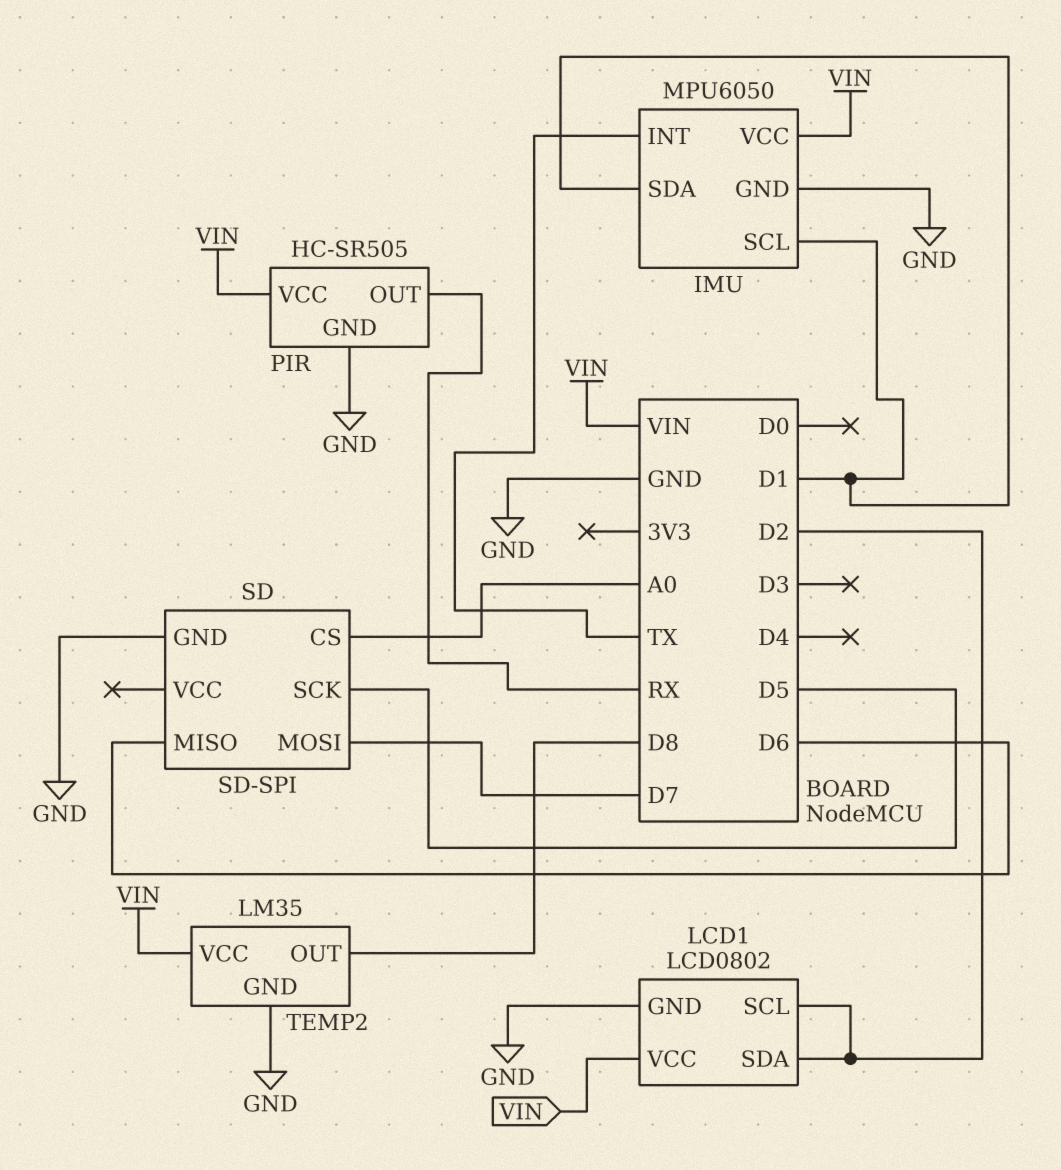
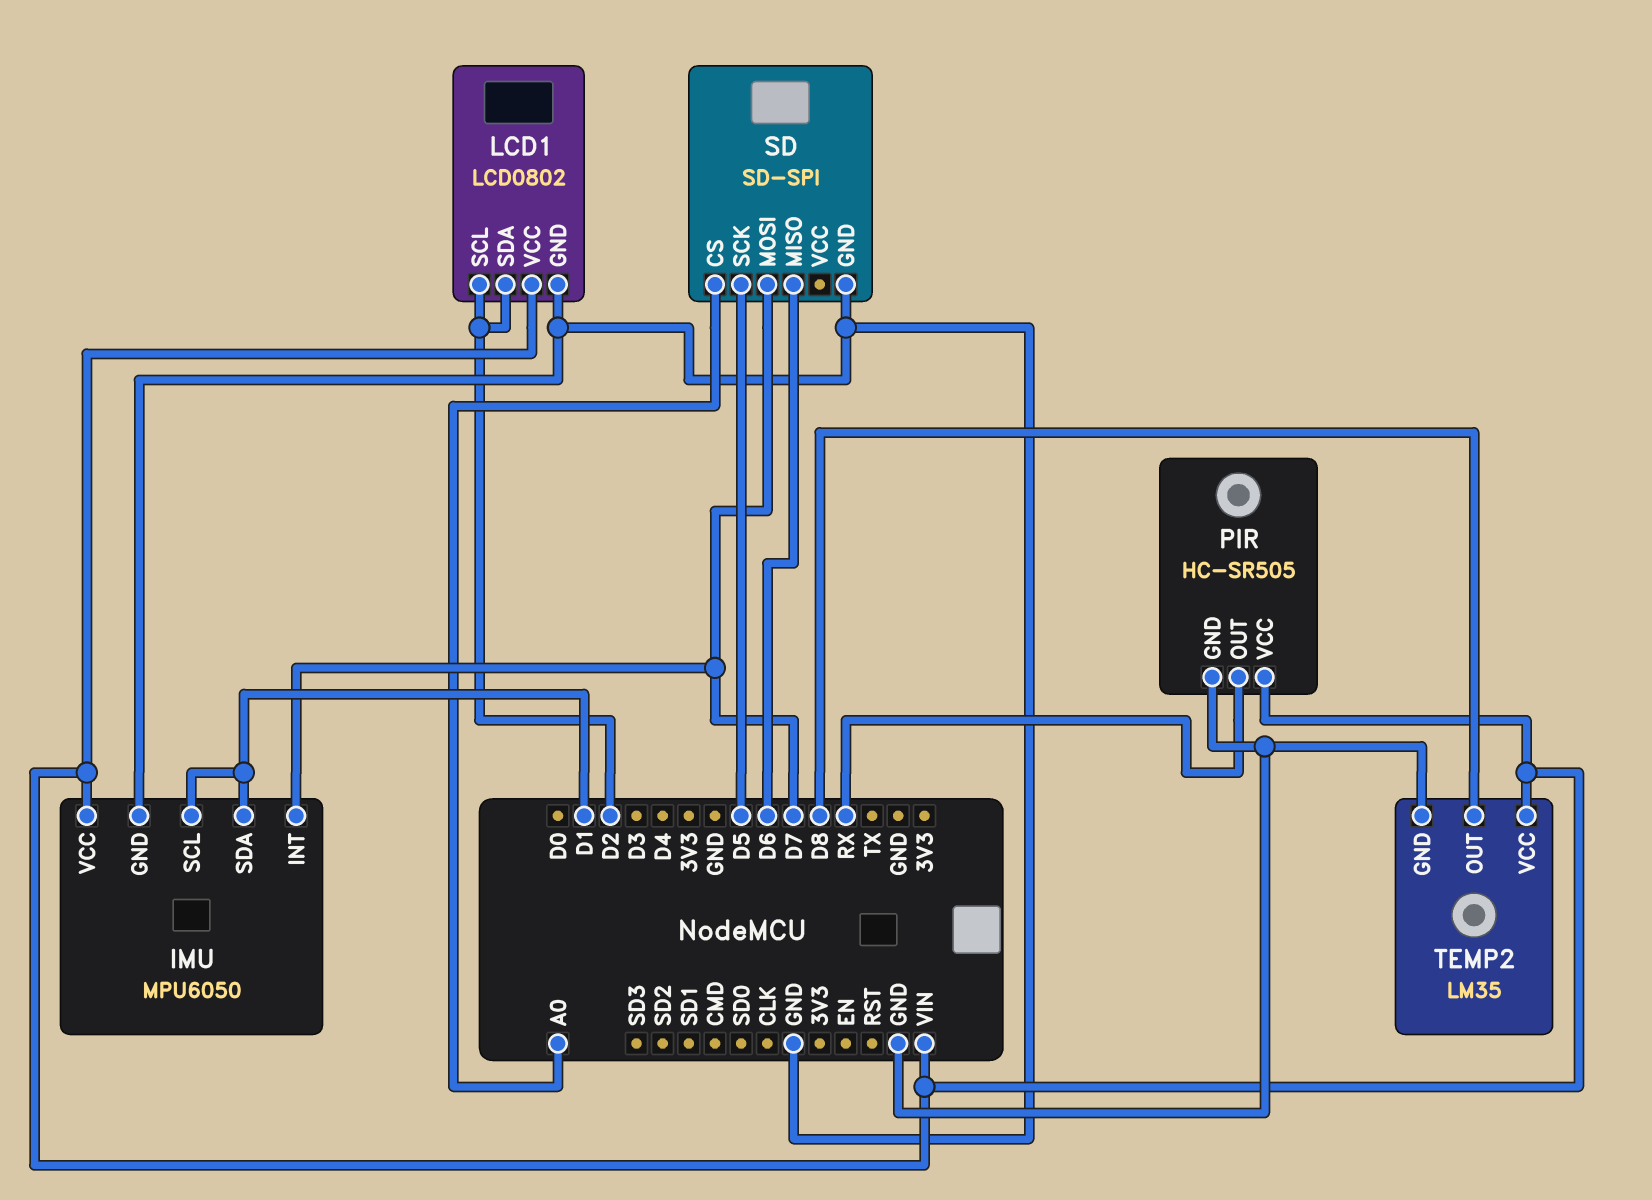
IMU pin INT: TX -> D7

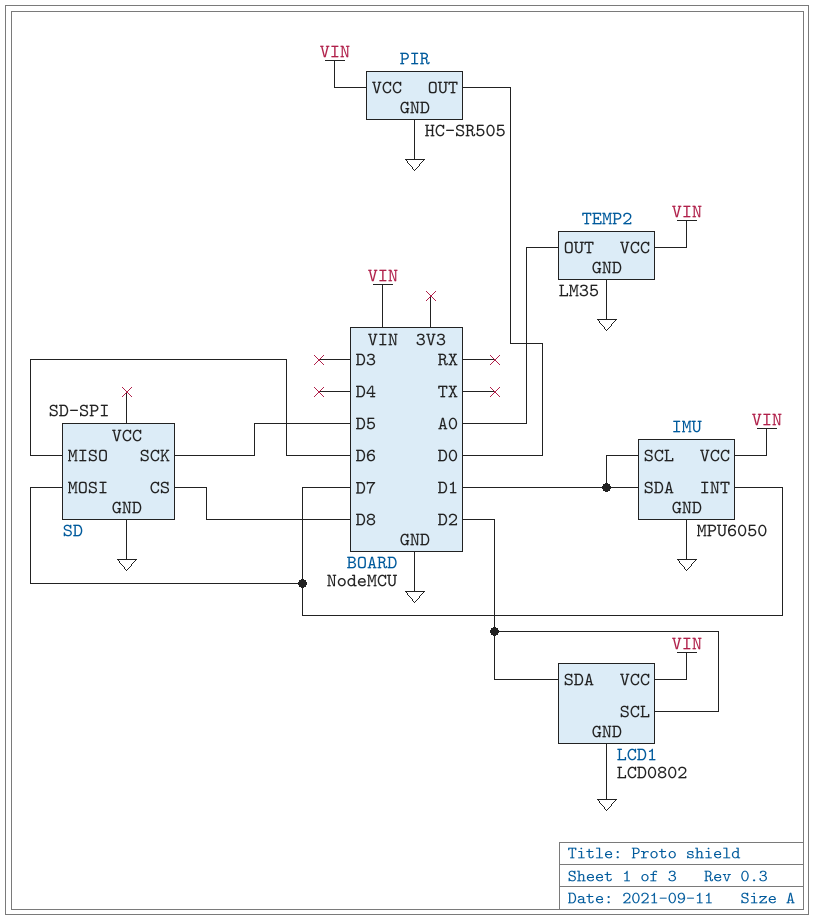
PIR pin OUT: RX -> D0
SD pin CS: A0 -> D8
TEMP2 pin OUT: D8 -> A0

